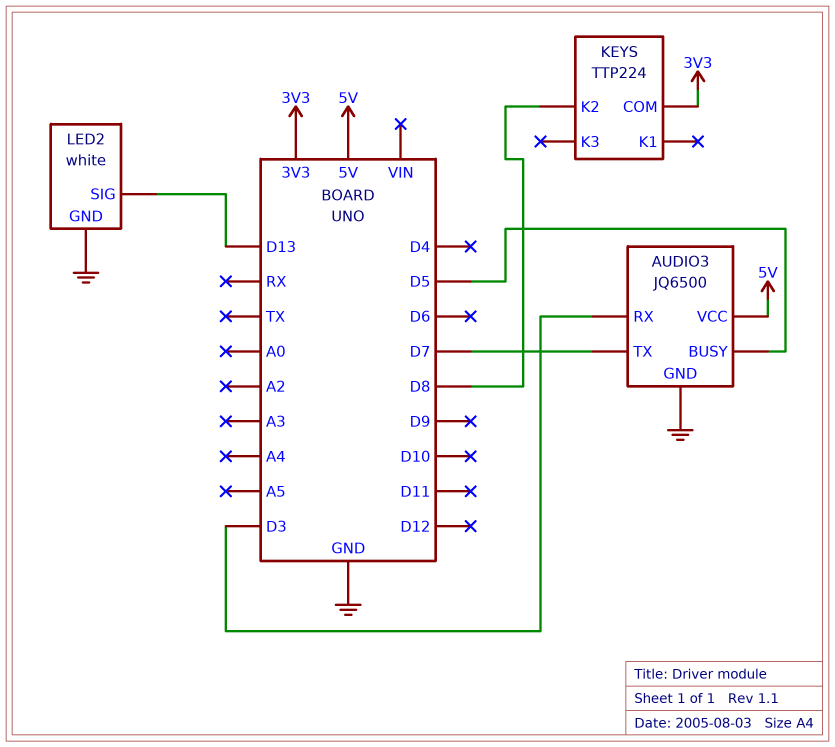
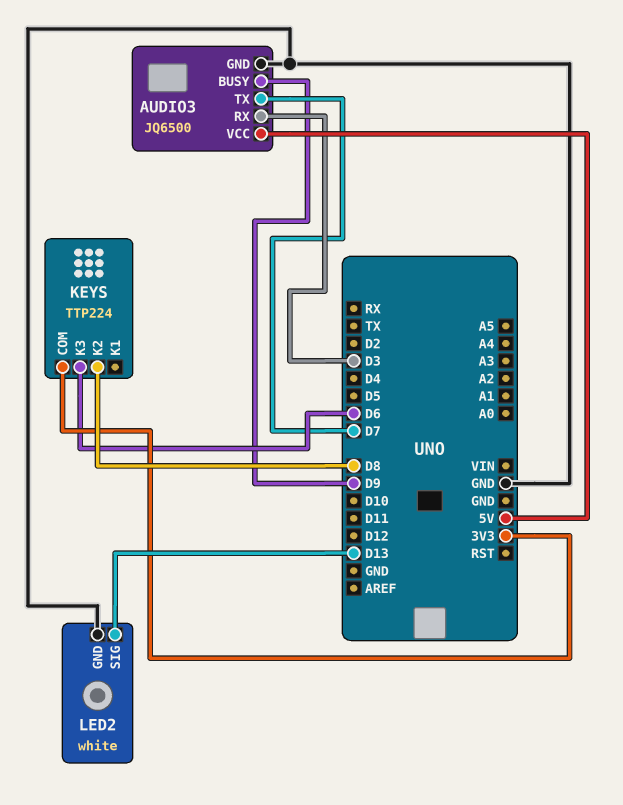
AUDIO3 pin BUSY: D5 -> D9
KEYS pin K3: none -> D6

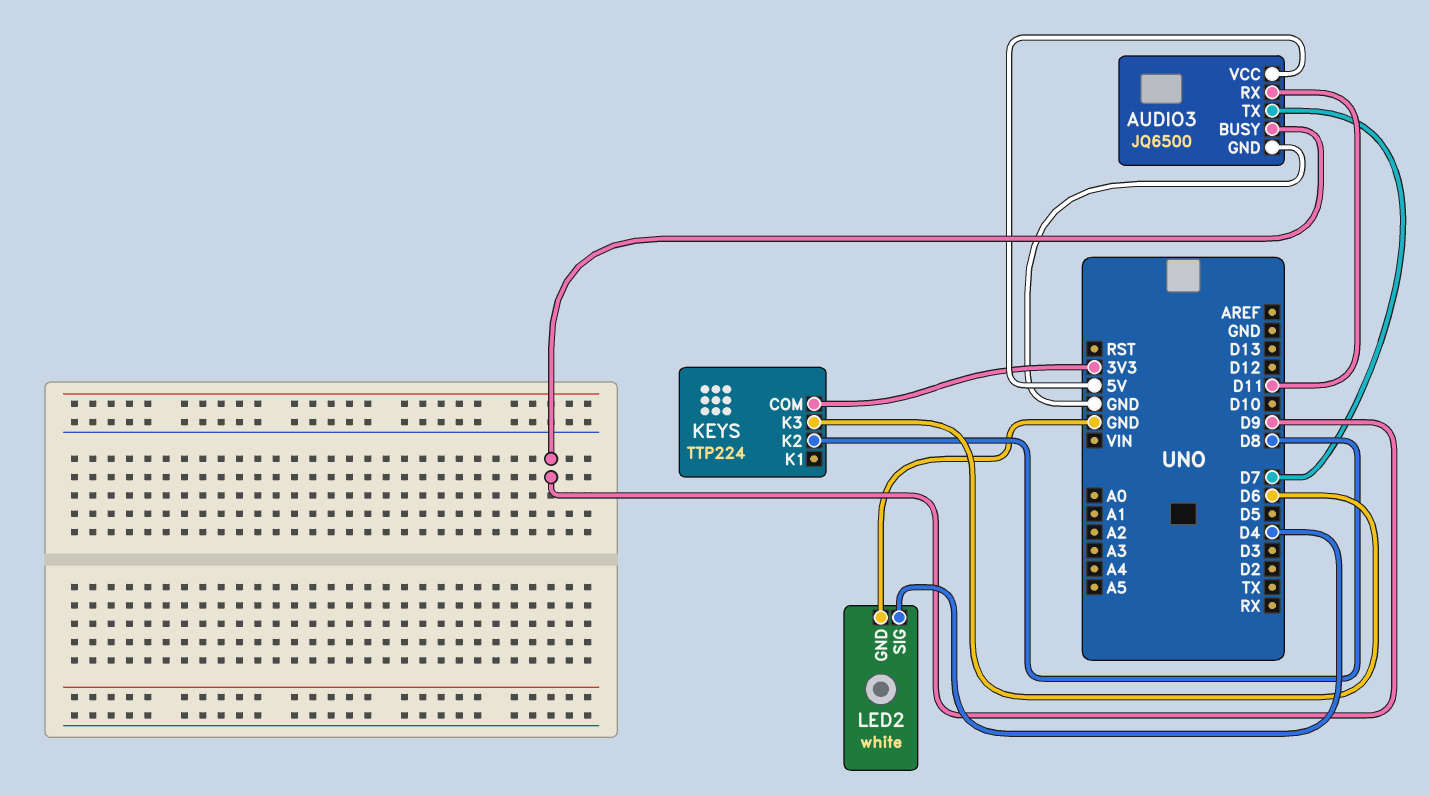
AUDIO3 pin RX: D3 -> D11
LED2 pin SIG: D13 -> D4

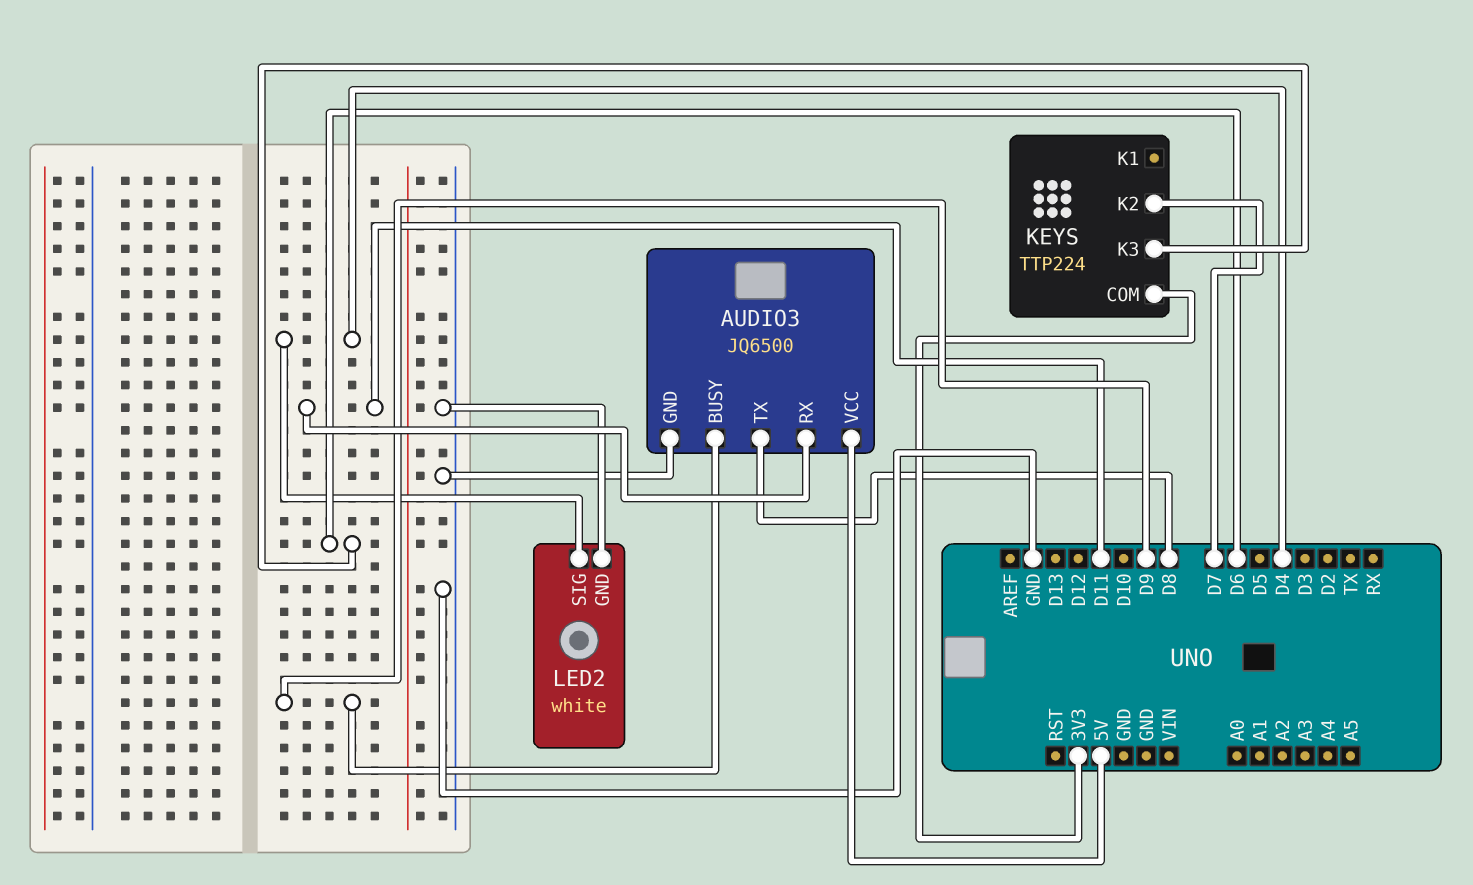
AUDIO3 pin TX: D7 -> D8
KEYS pin K2: D8 -> D7

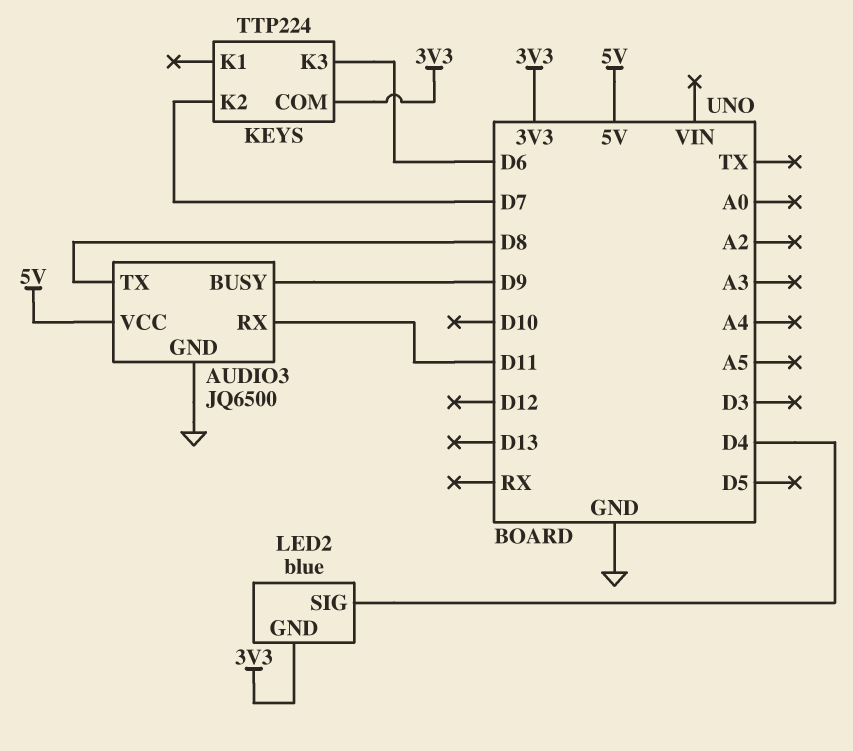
LED2: white -> blue
LED2 pin GND: GND -> 3V3

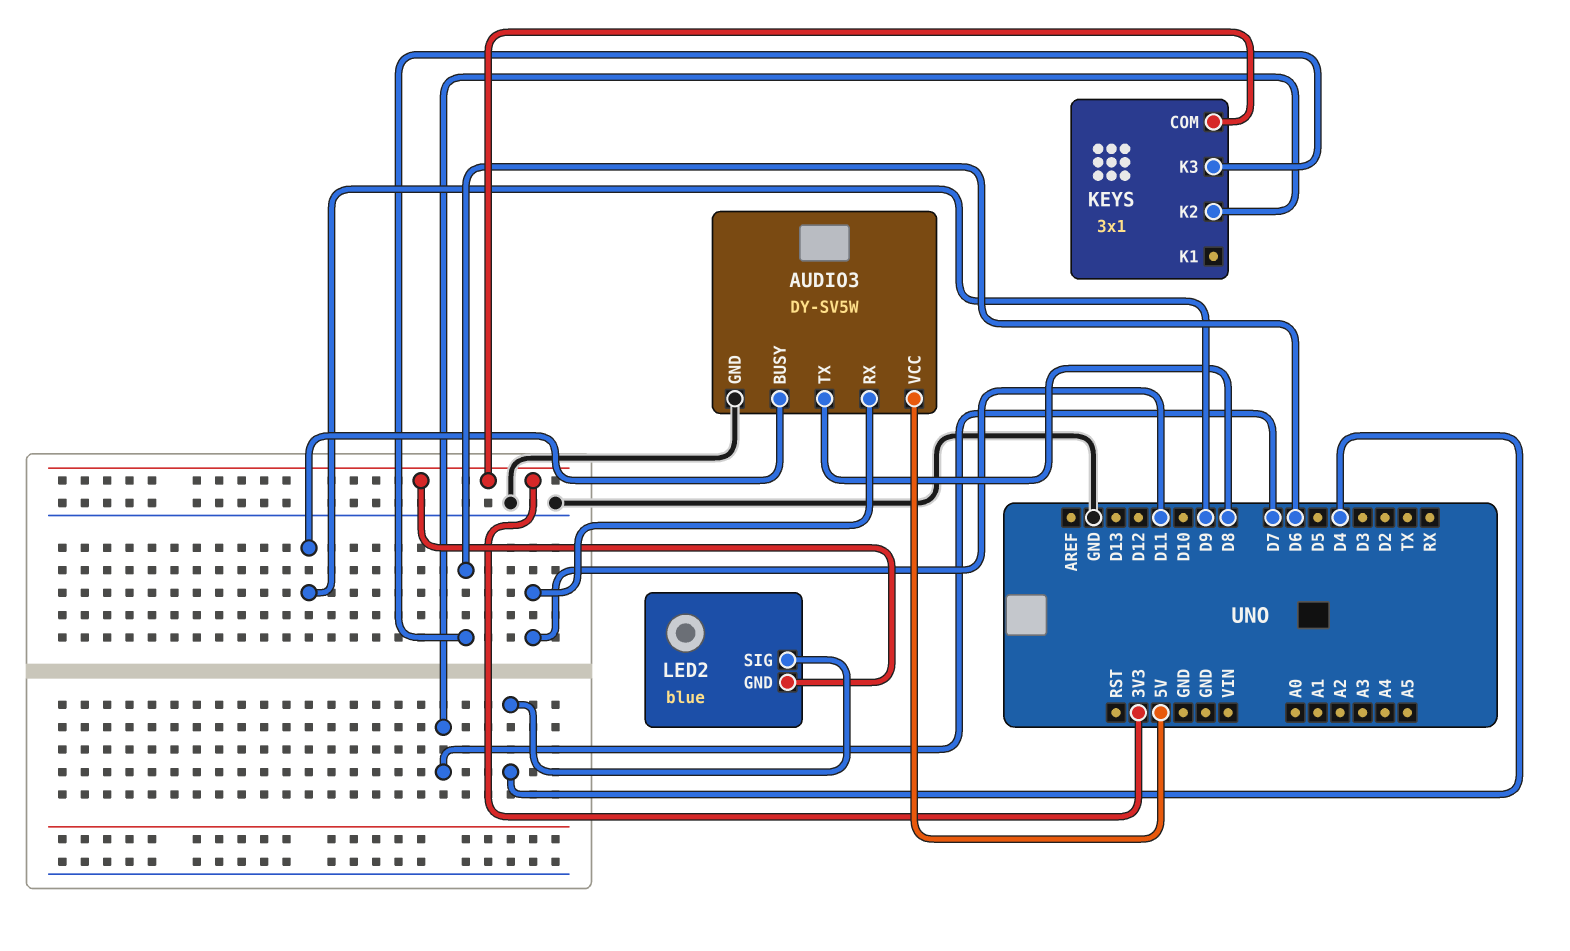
AUDIO3: JQ6500 -> DY-SV5W
KEYS: TTP224 -> 3x1

